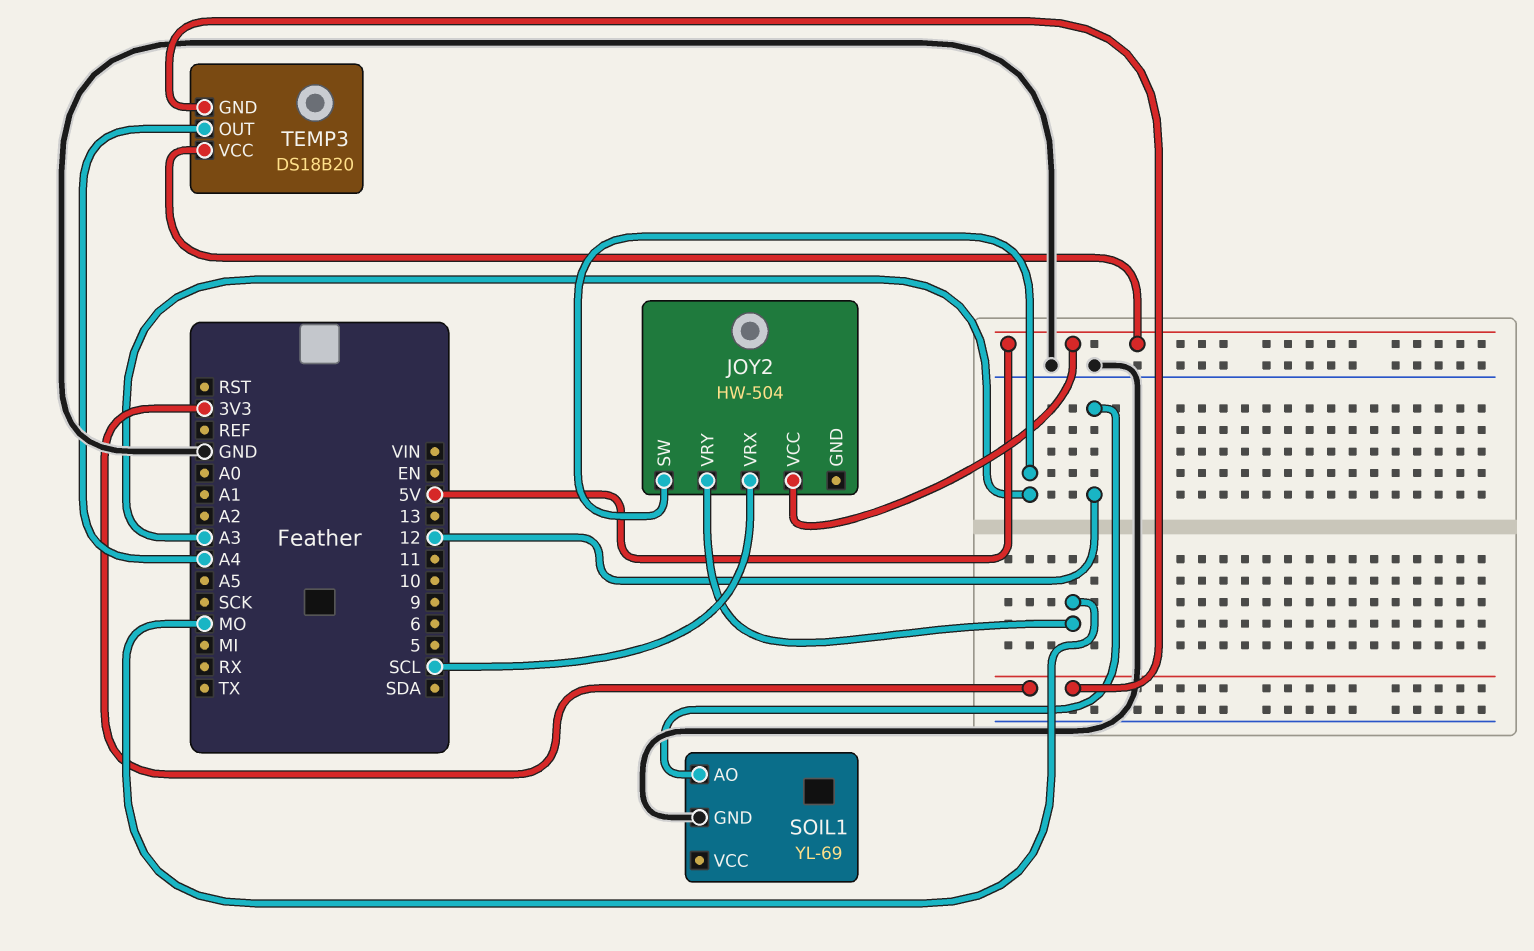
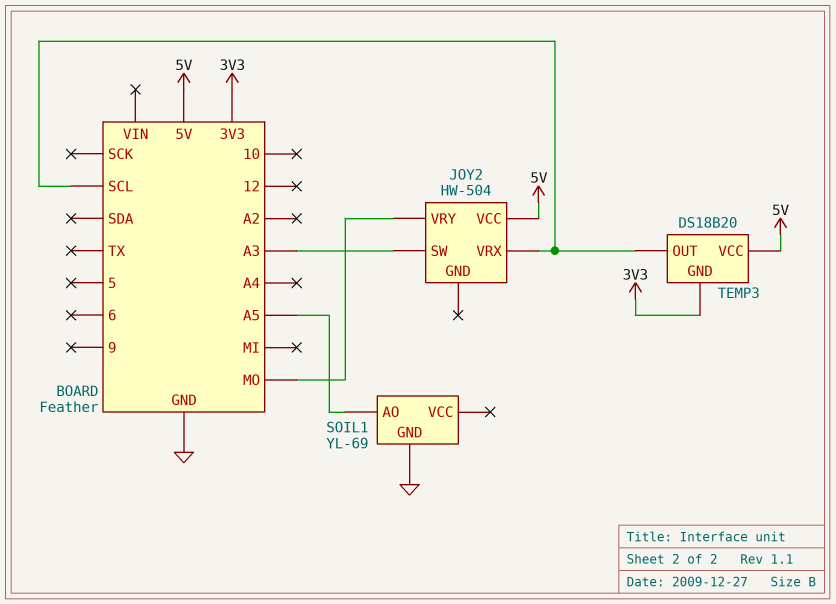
SOIL1 pin AO: 12 -> A5
TEMP3 pin OUT: A4 -> SCL

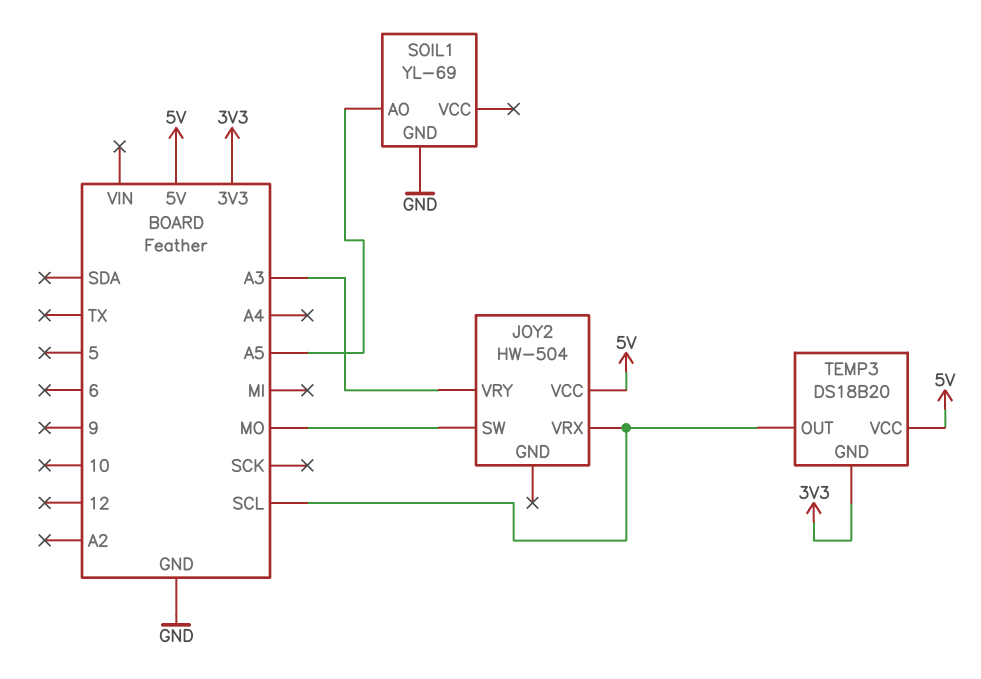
JOY2 pin SW: A3 -> MO
JOY2 pin VRY: MO -> A3

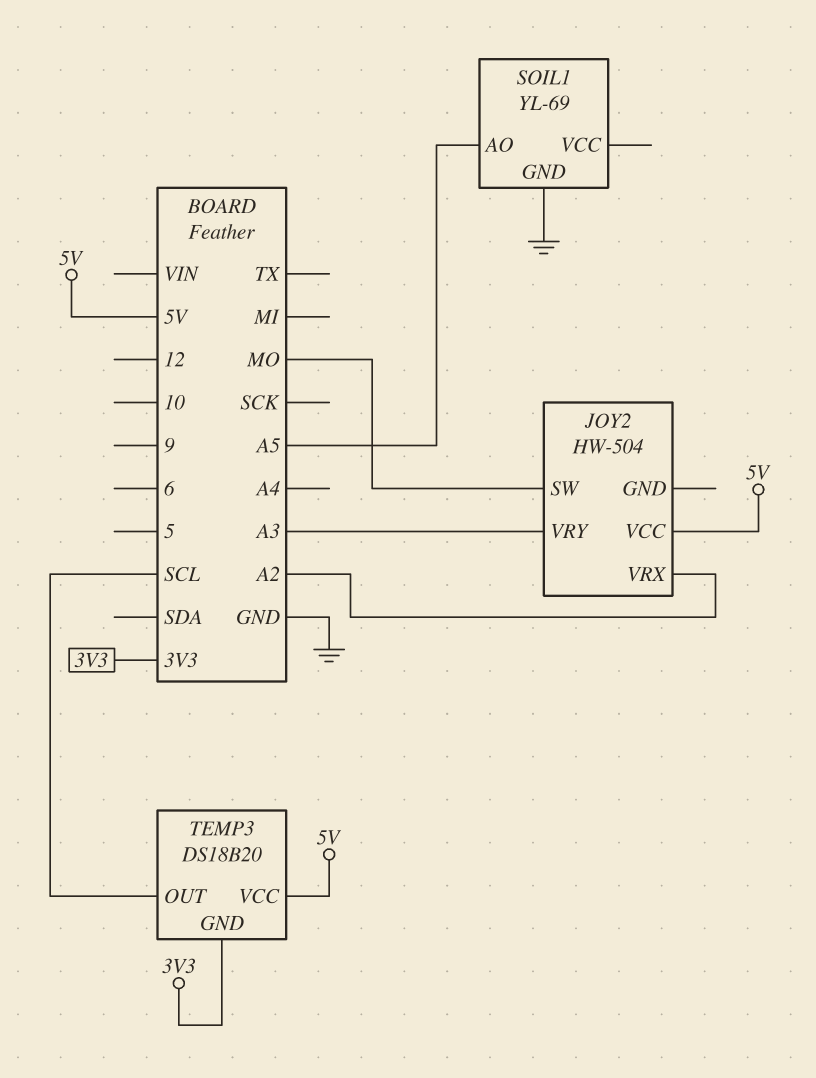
JOY2 pin VRX: SCL -> A2

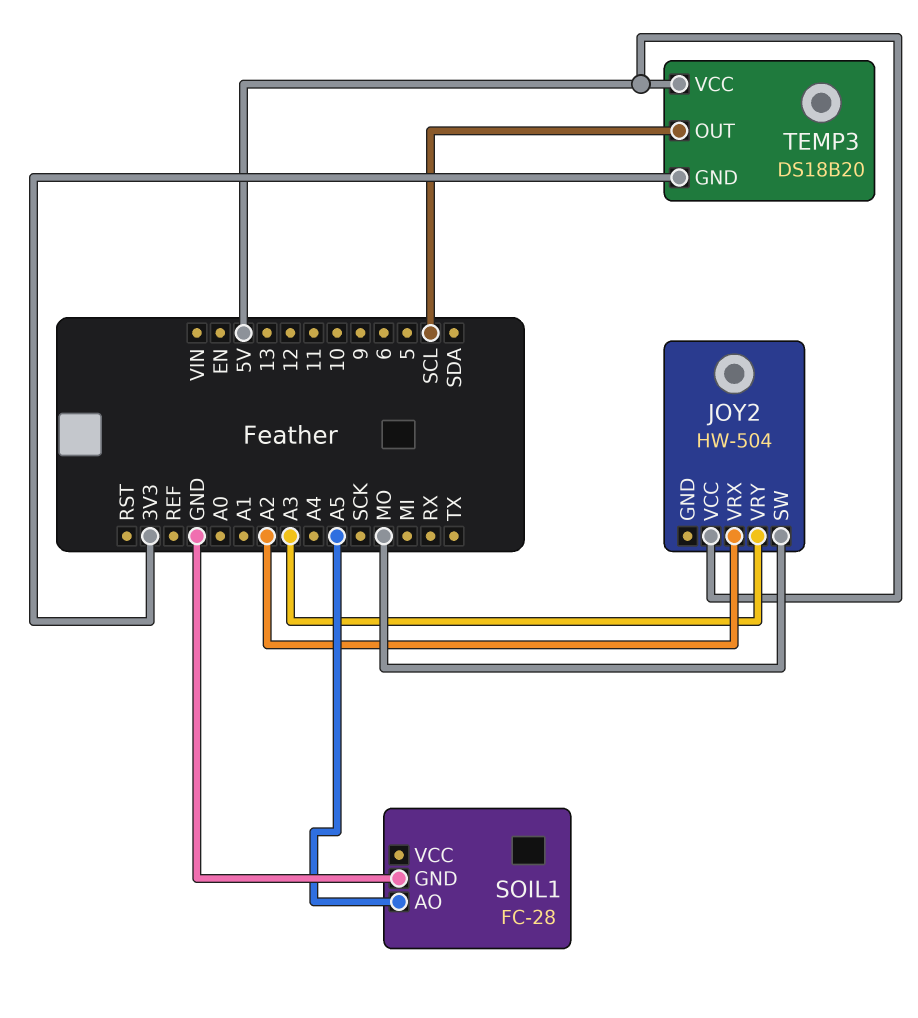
SOIL1: YL-69 -> FC-28

